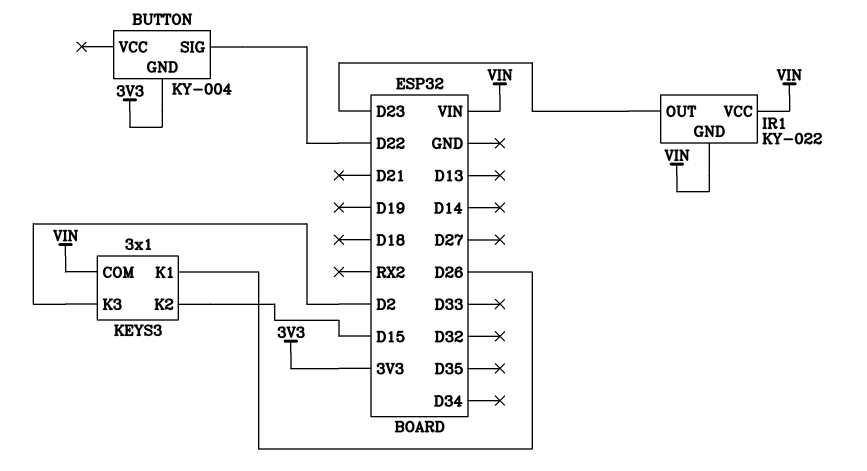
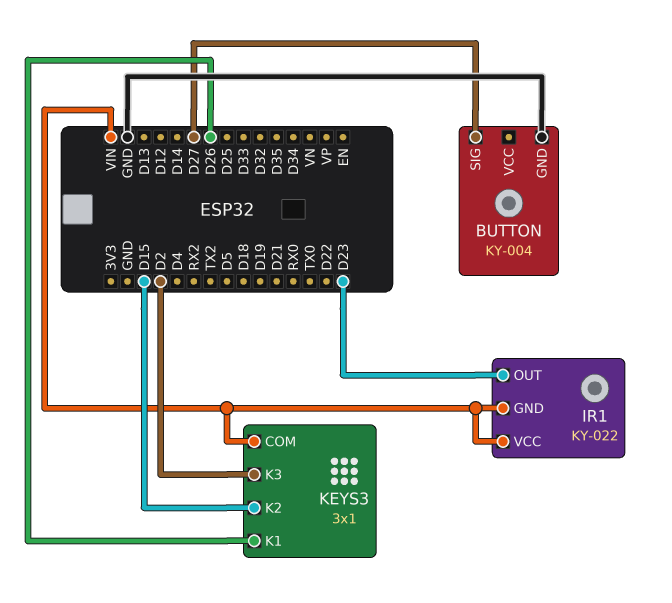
BUTTON pin GND: 3V3 -> GND
BUTTON pin SIG: D22 -> D27

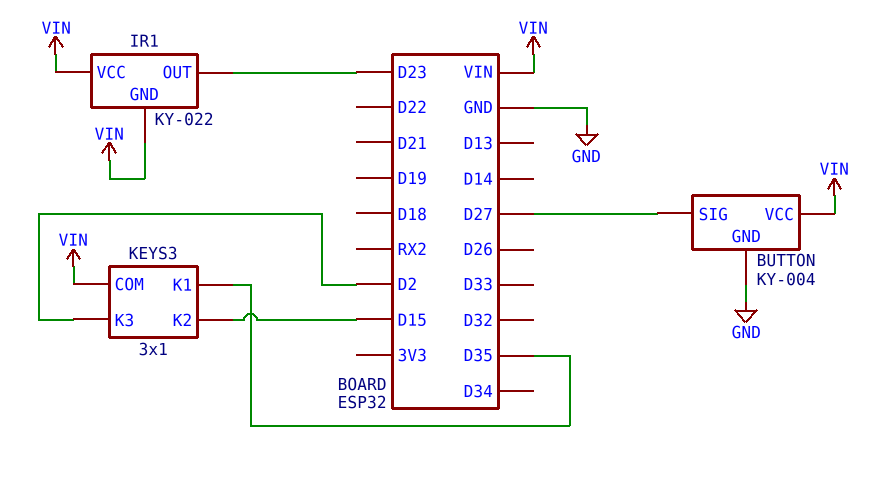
BUTTON pin VCC: none -> VIN
KEYS3 pin K1: D26 -> D35

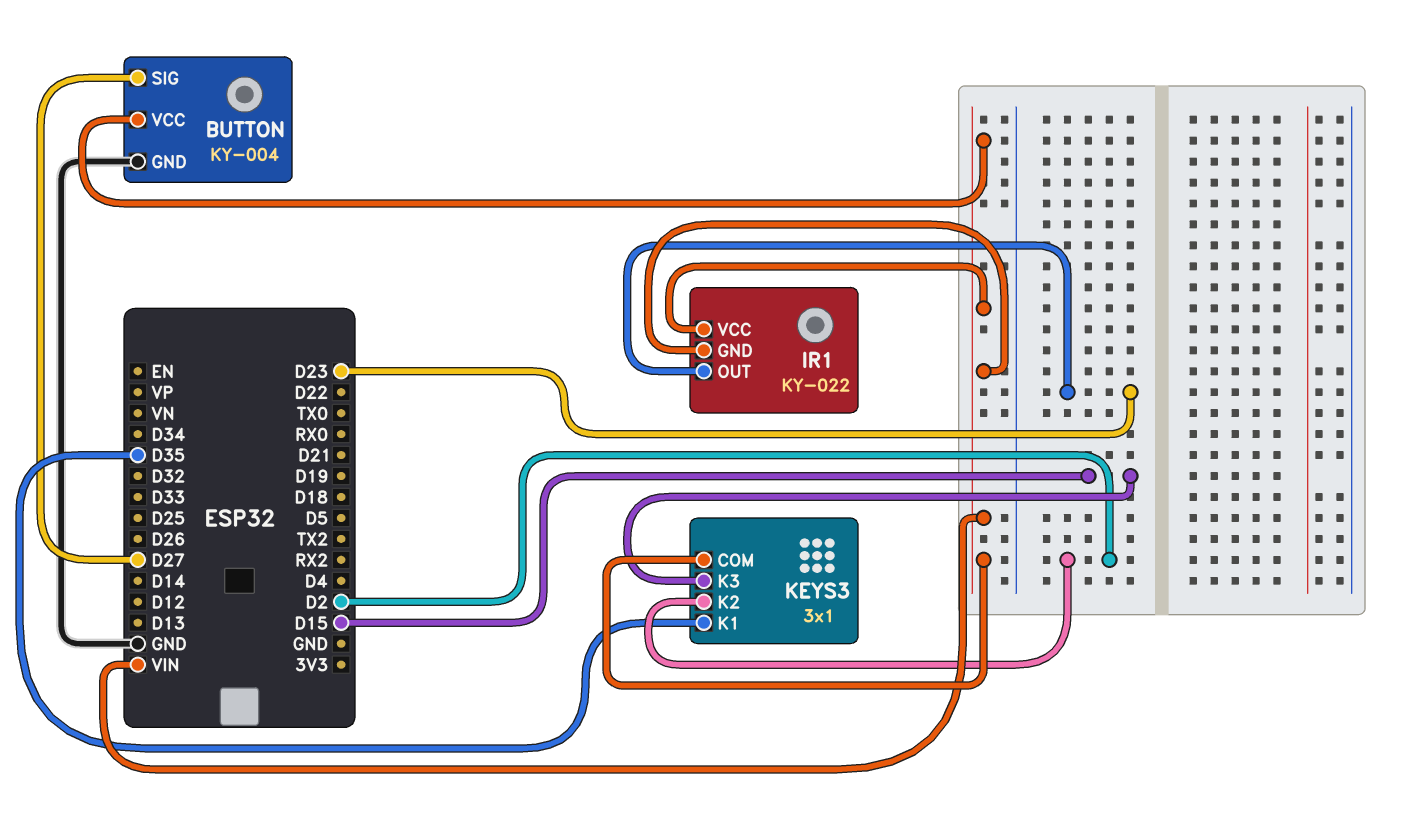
KEYS3 pin K2: D15 -> D2
KEYS3 pin K3: D2 -> D15

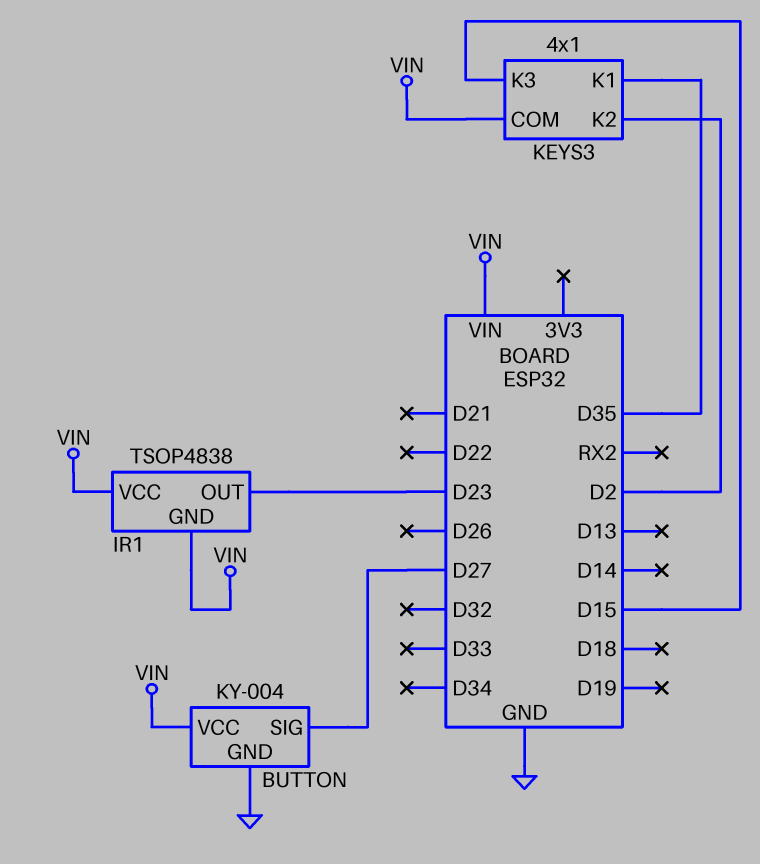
IR1: KY-022 -> TSOP4838
KEYS3: 3x1 -> 4x1

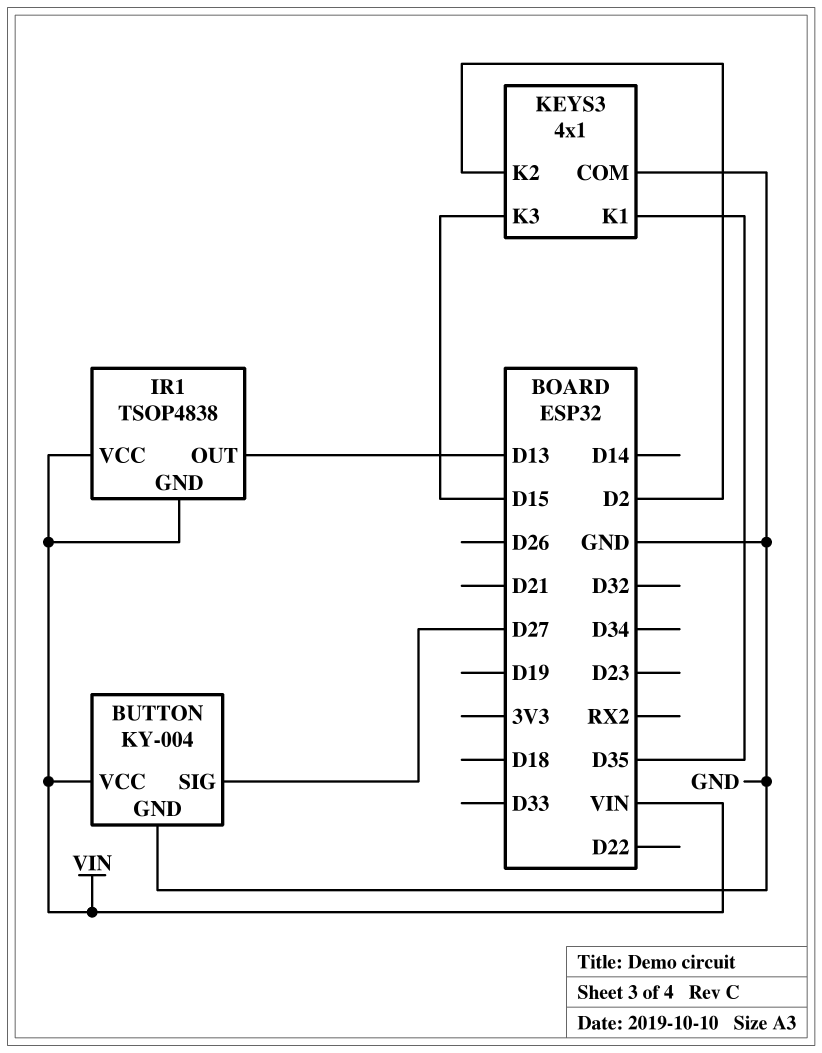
IR1 pin OUT: D23 -> D13
KEYS3 pin COM: VIN -> GND

